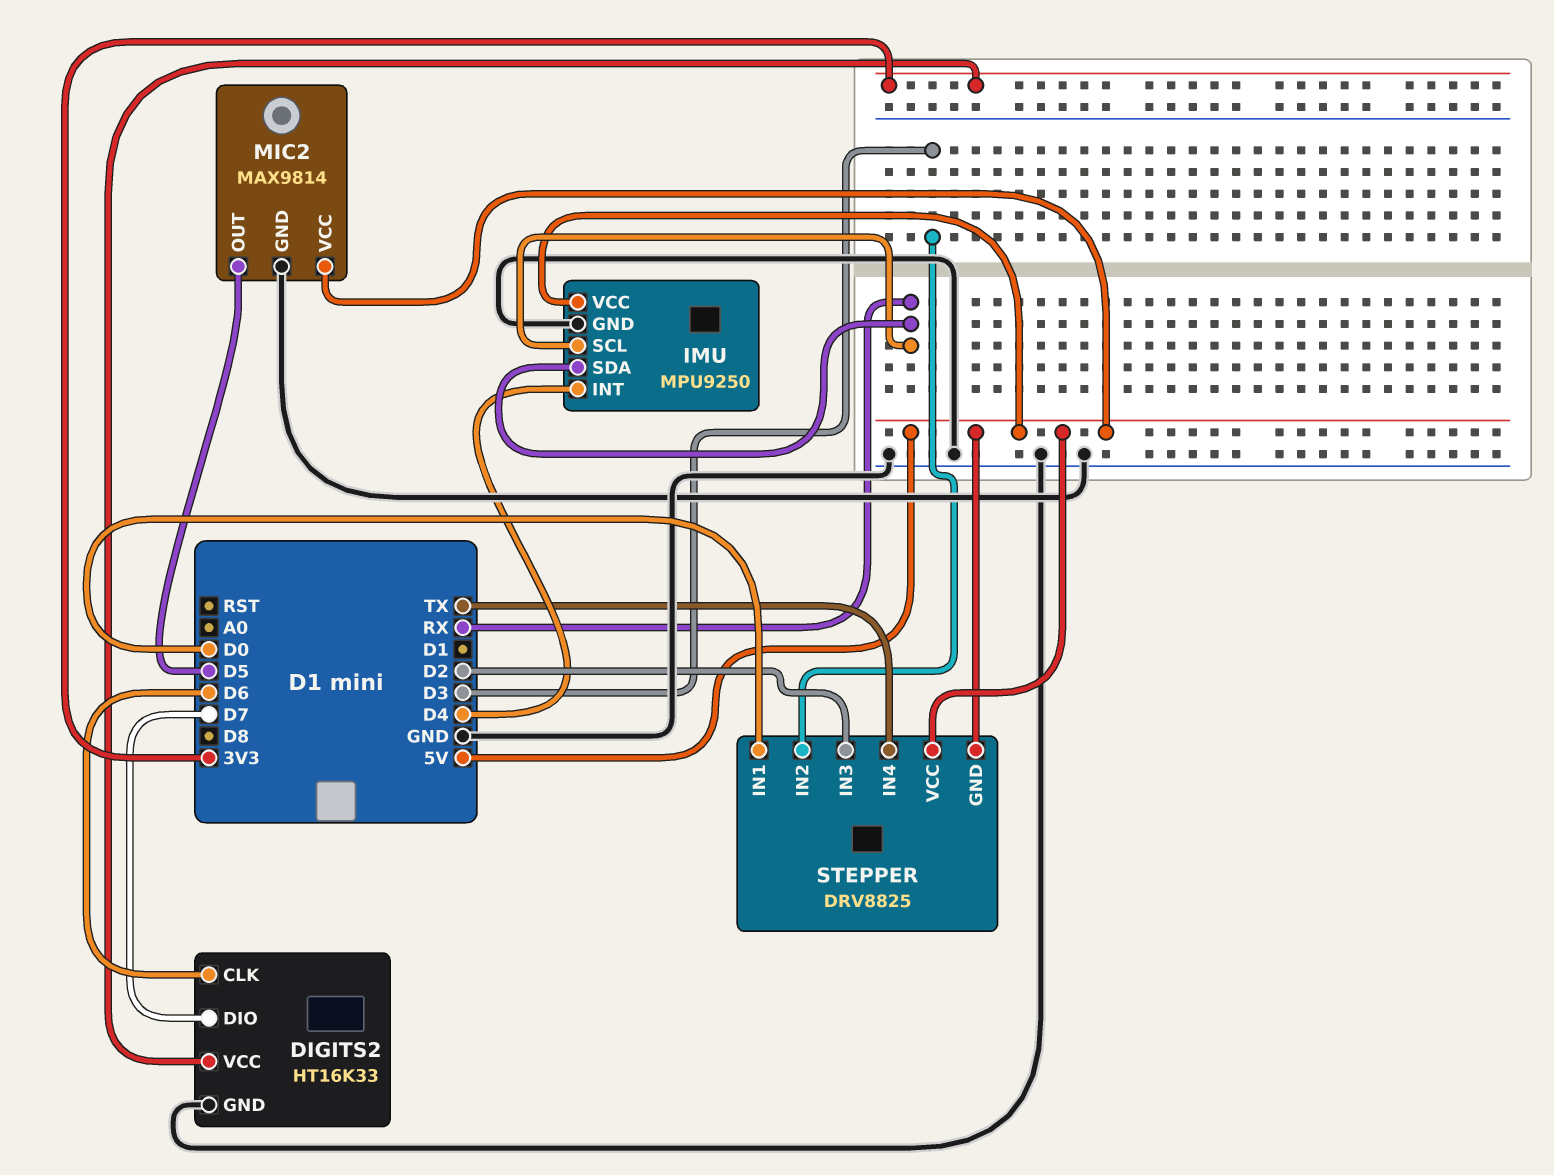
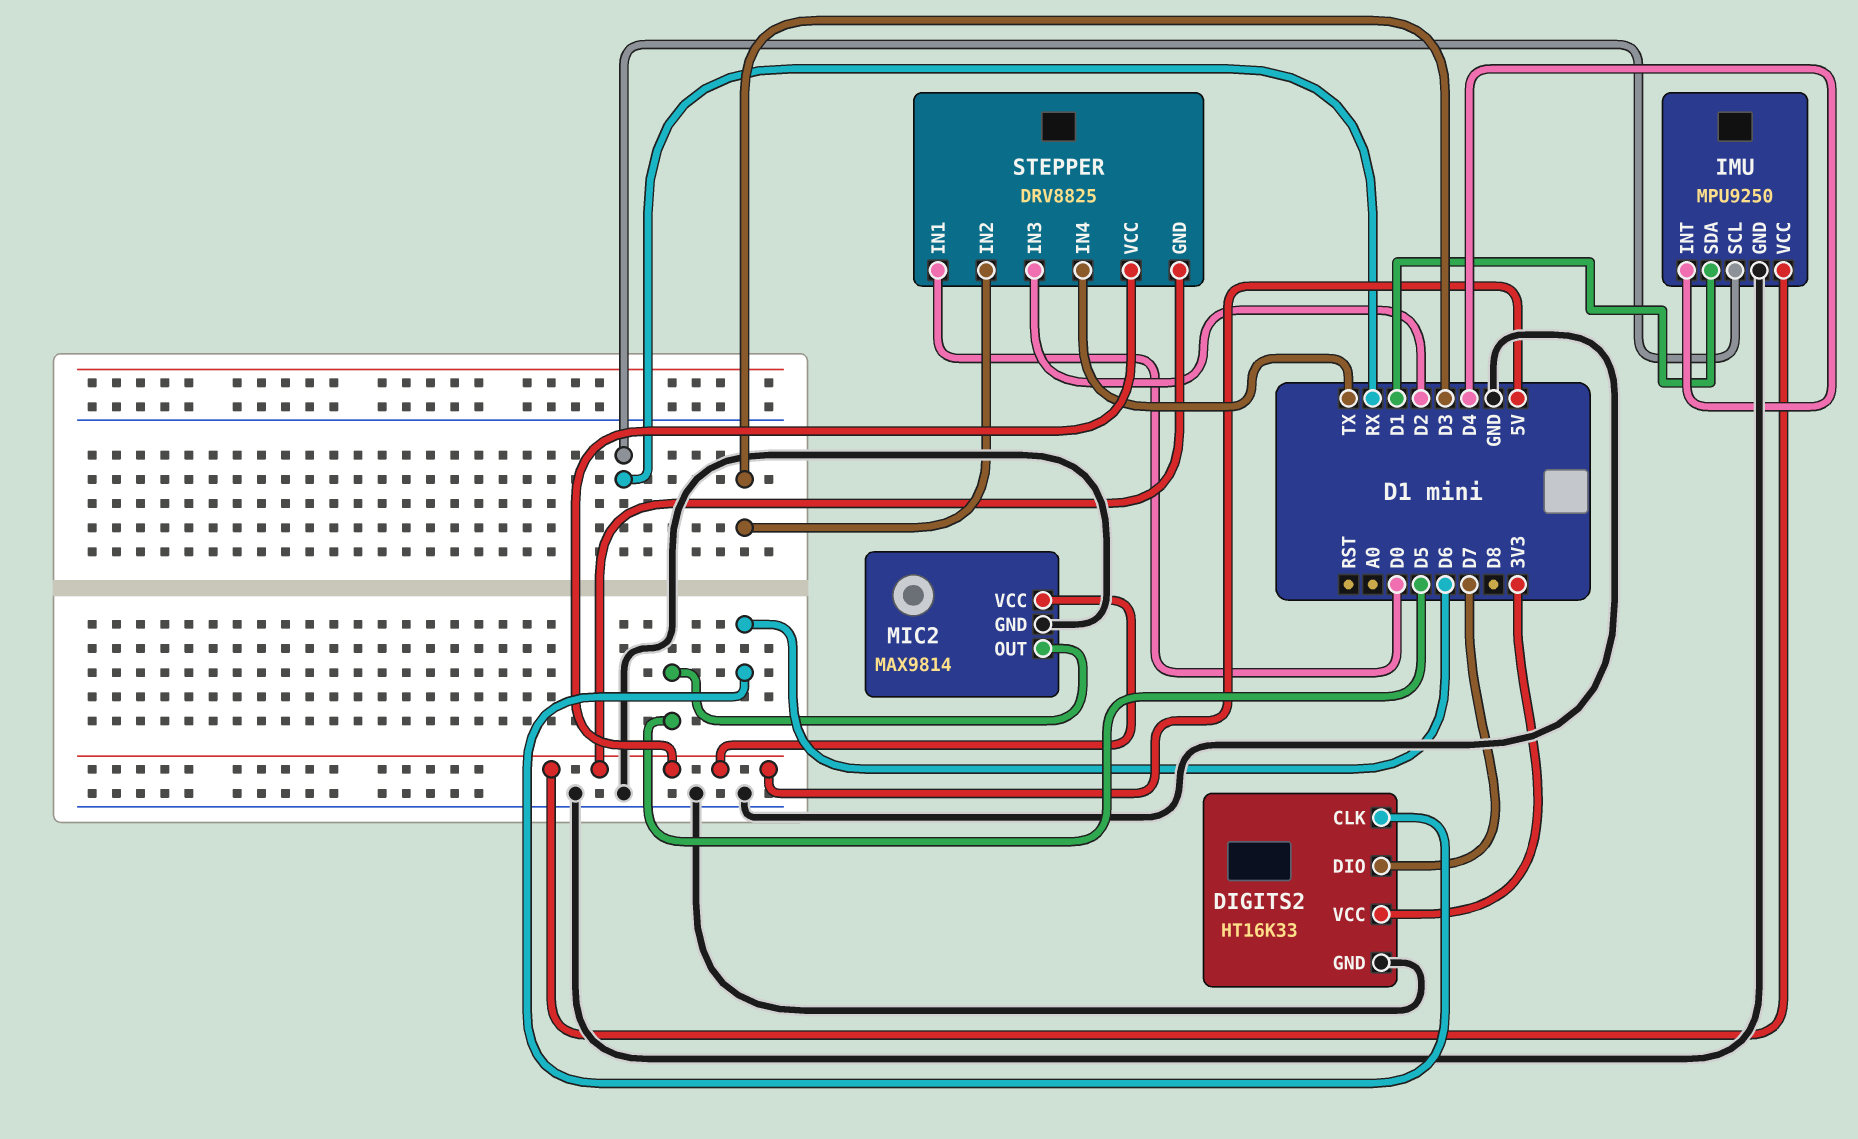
IMU pin SDA: RX -> D1

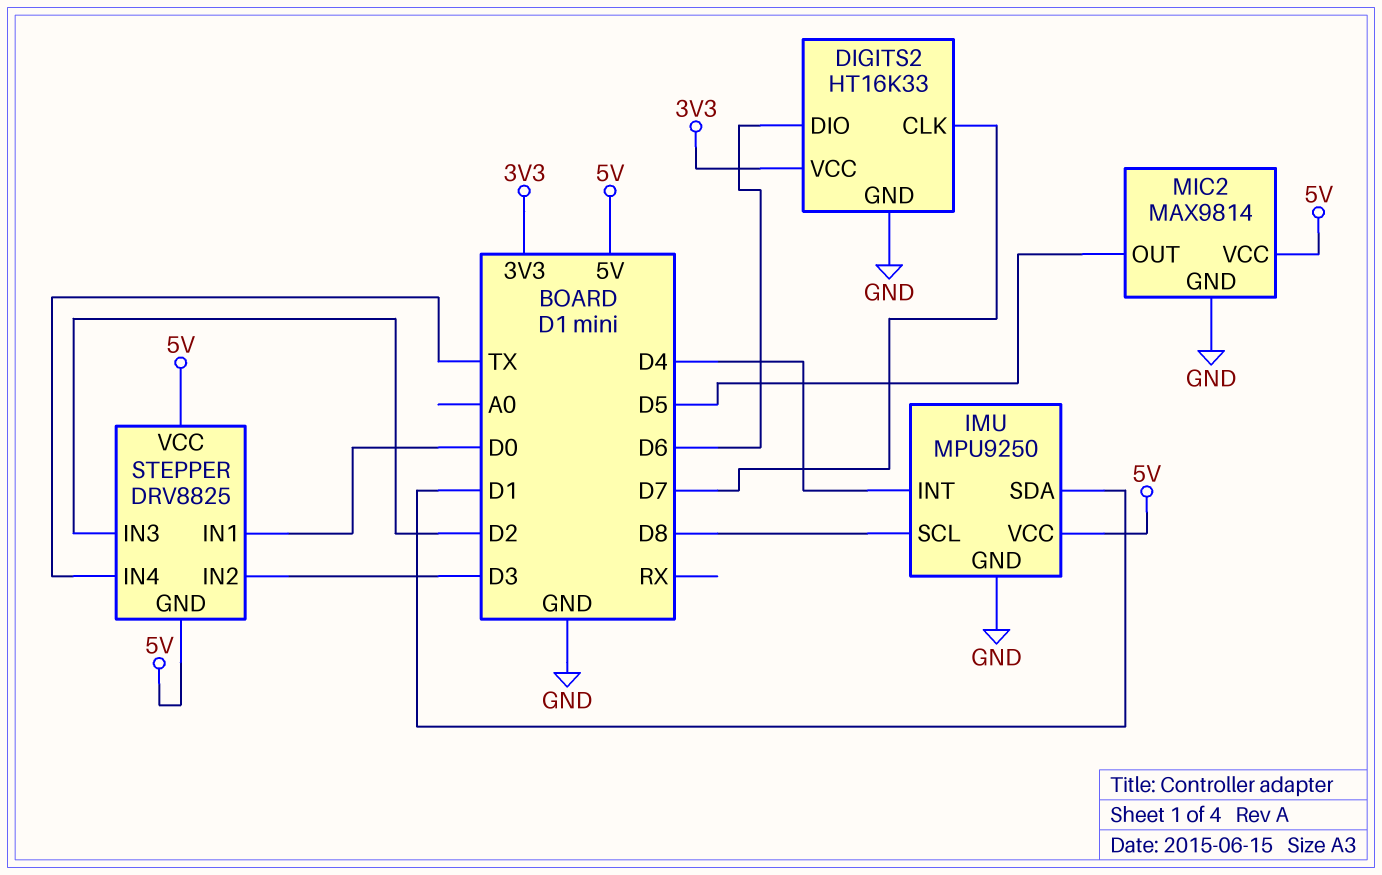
DIGITS2 pin CLK: D6 -> D7
DIGITS2 pin DIO: D7 -> D6
IMU pin SCL: RX -> D8

